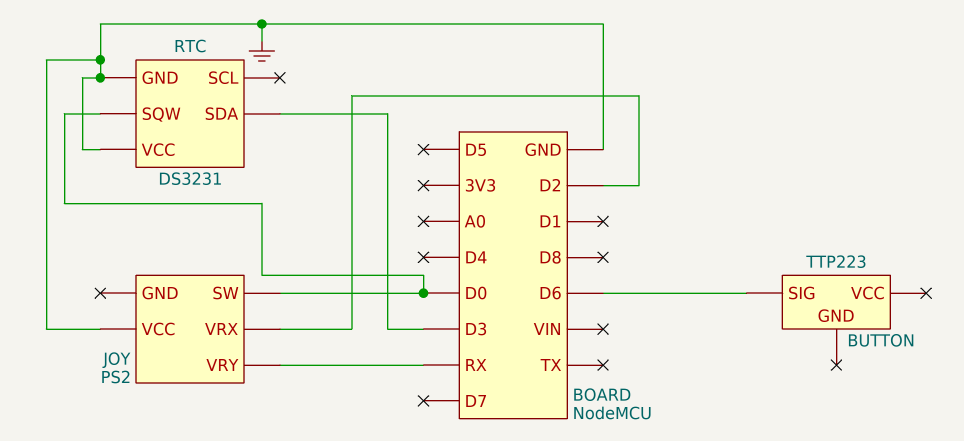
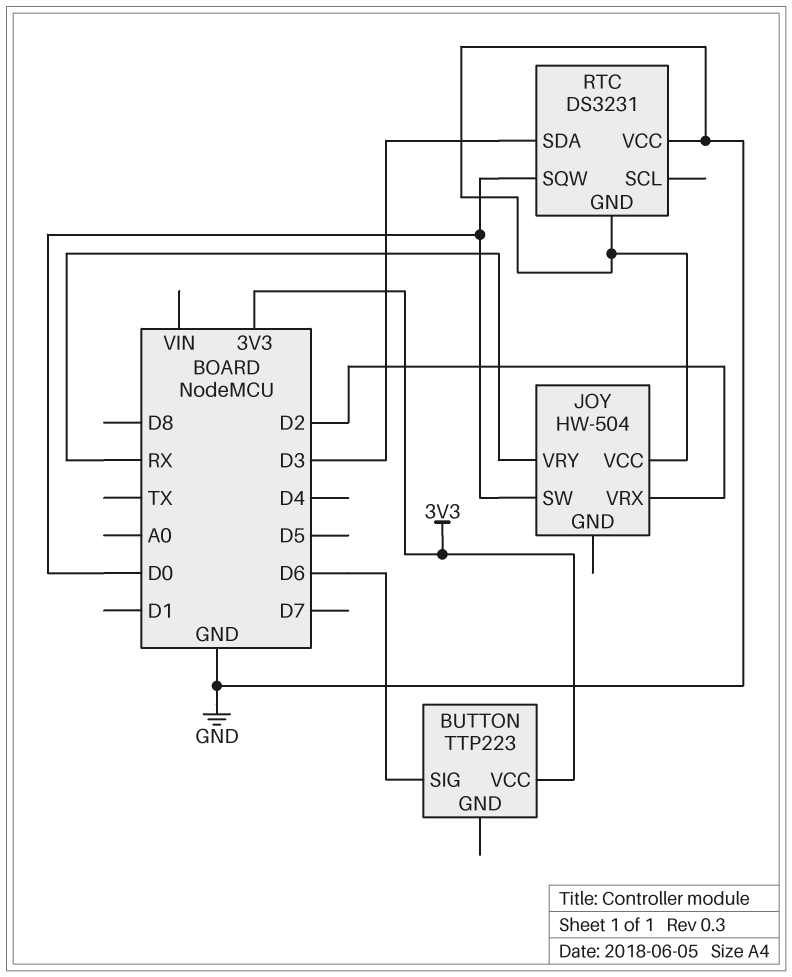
BUTTON pin VCC: none -> 3V3
JOY: PS2 -> HW-504

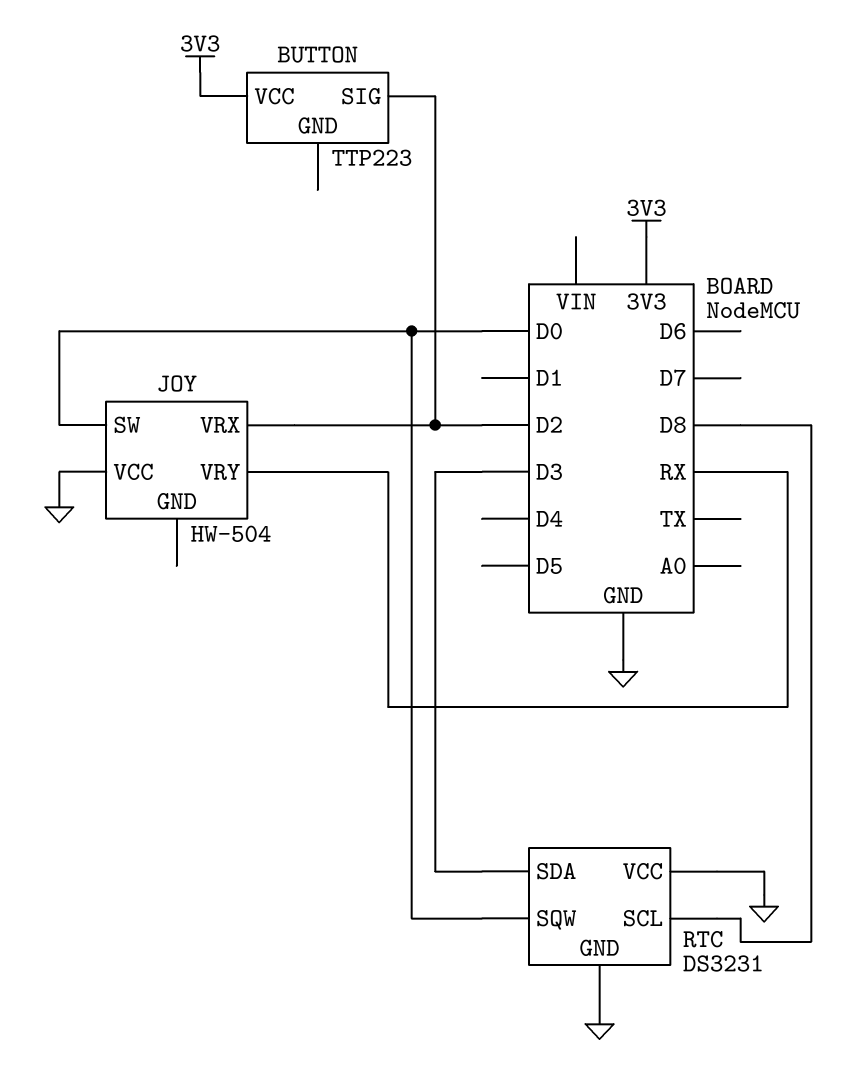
BUTTON pin SIG: D6 -> D2
RTC pin SCL: none -> D8

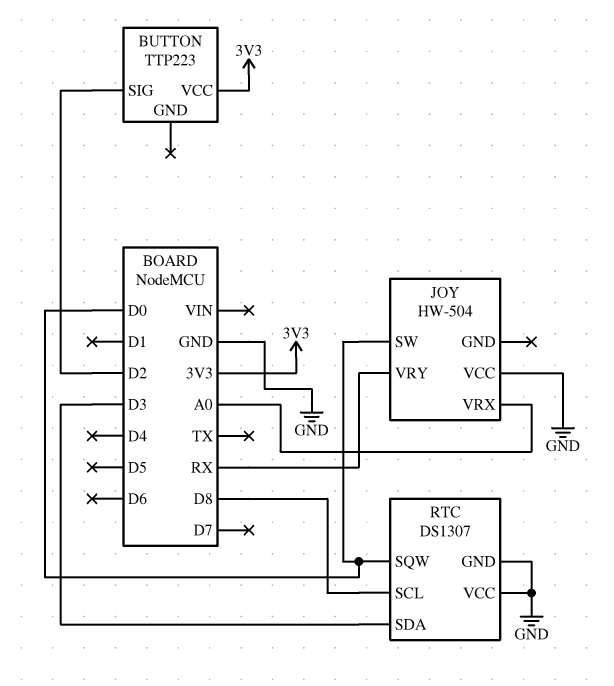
JOY pin VRX: D2 -> A0
RTC: DS3231 -> DS1307

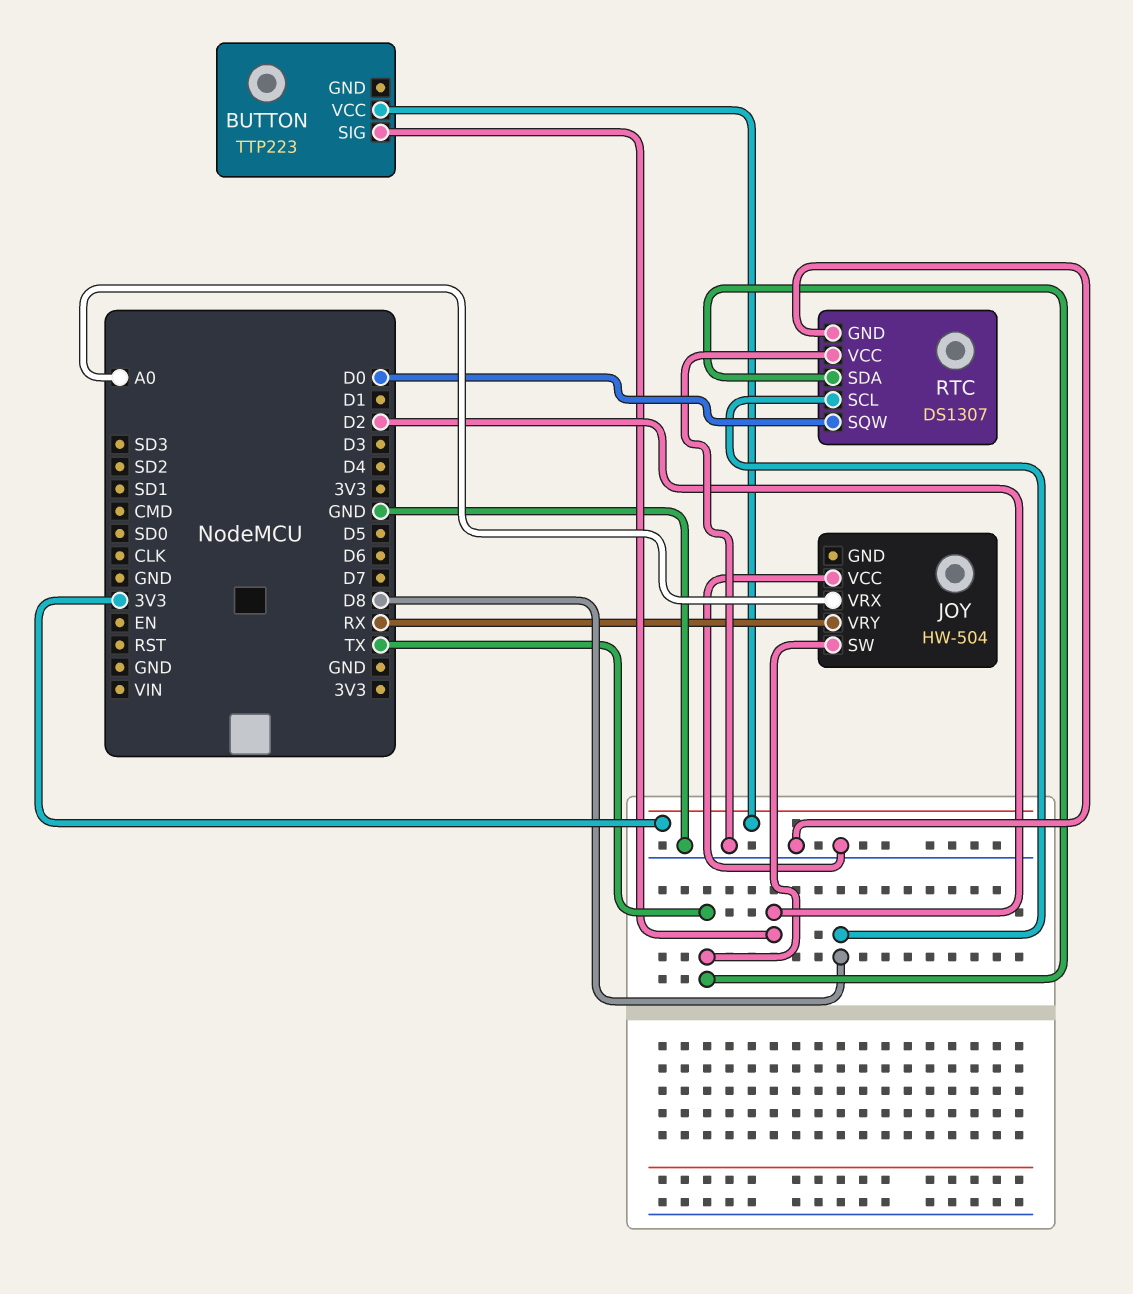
JOY pin SW: D0 -> TX
RTC pin SDA: D3 -> TX

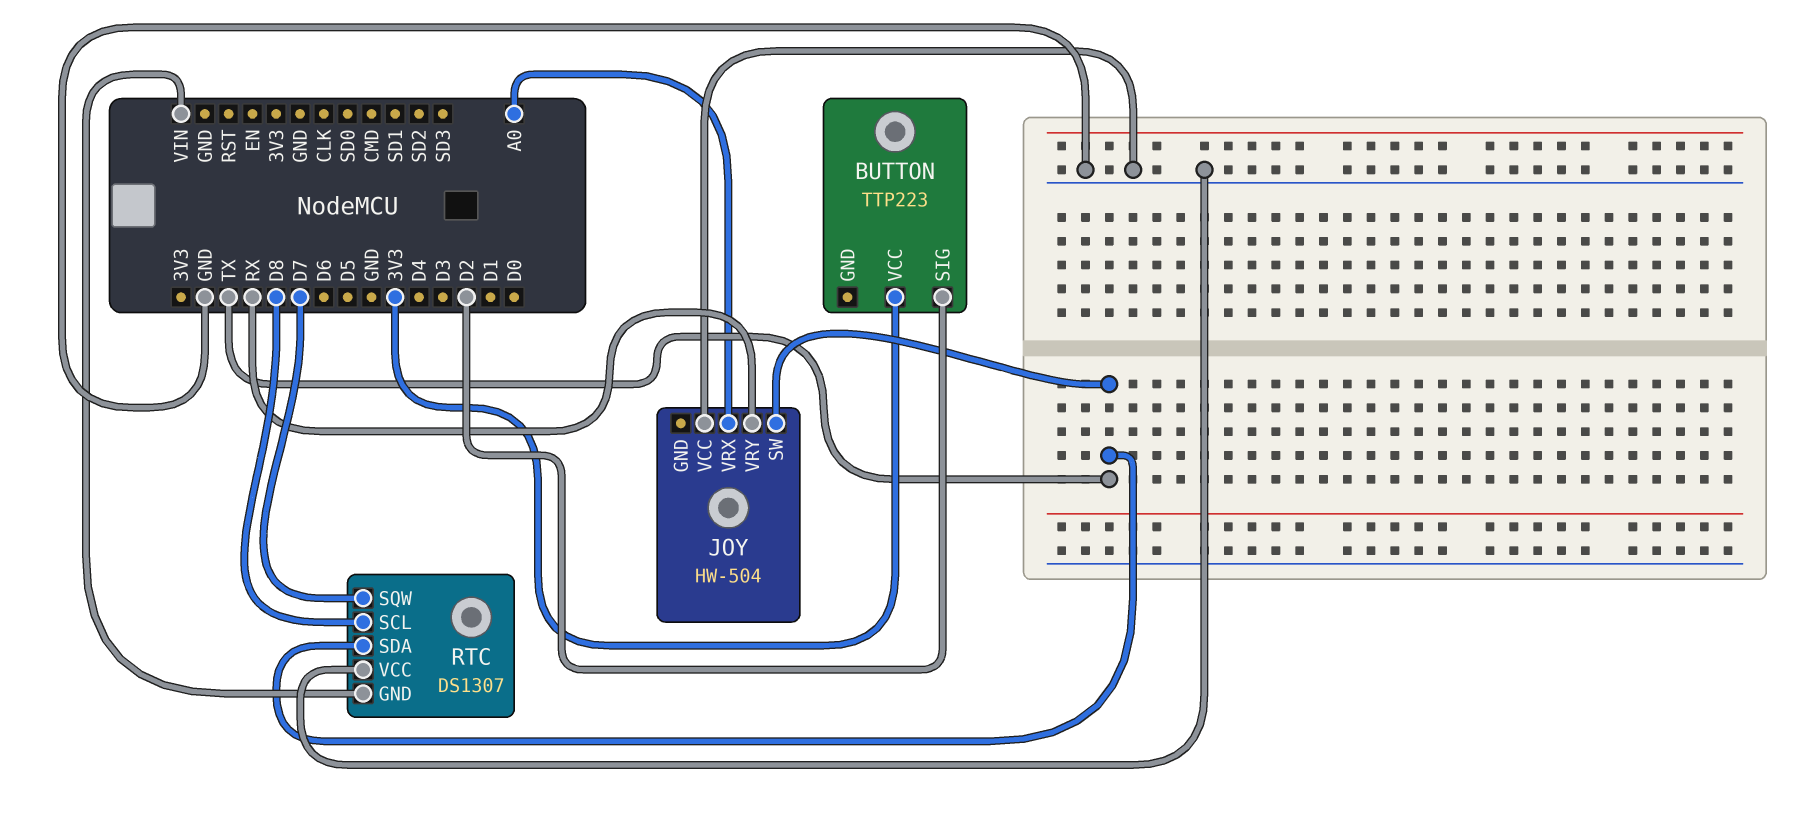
RTC pin GND: GND -> VIN
RTC pin SQW: D0 -> D7

